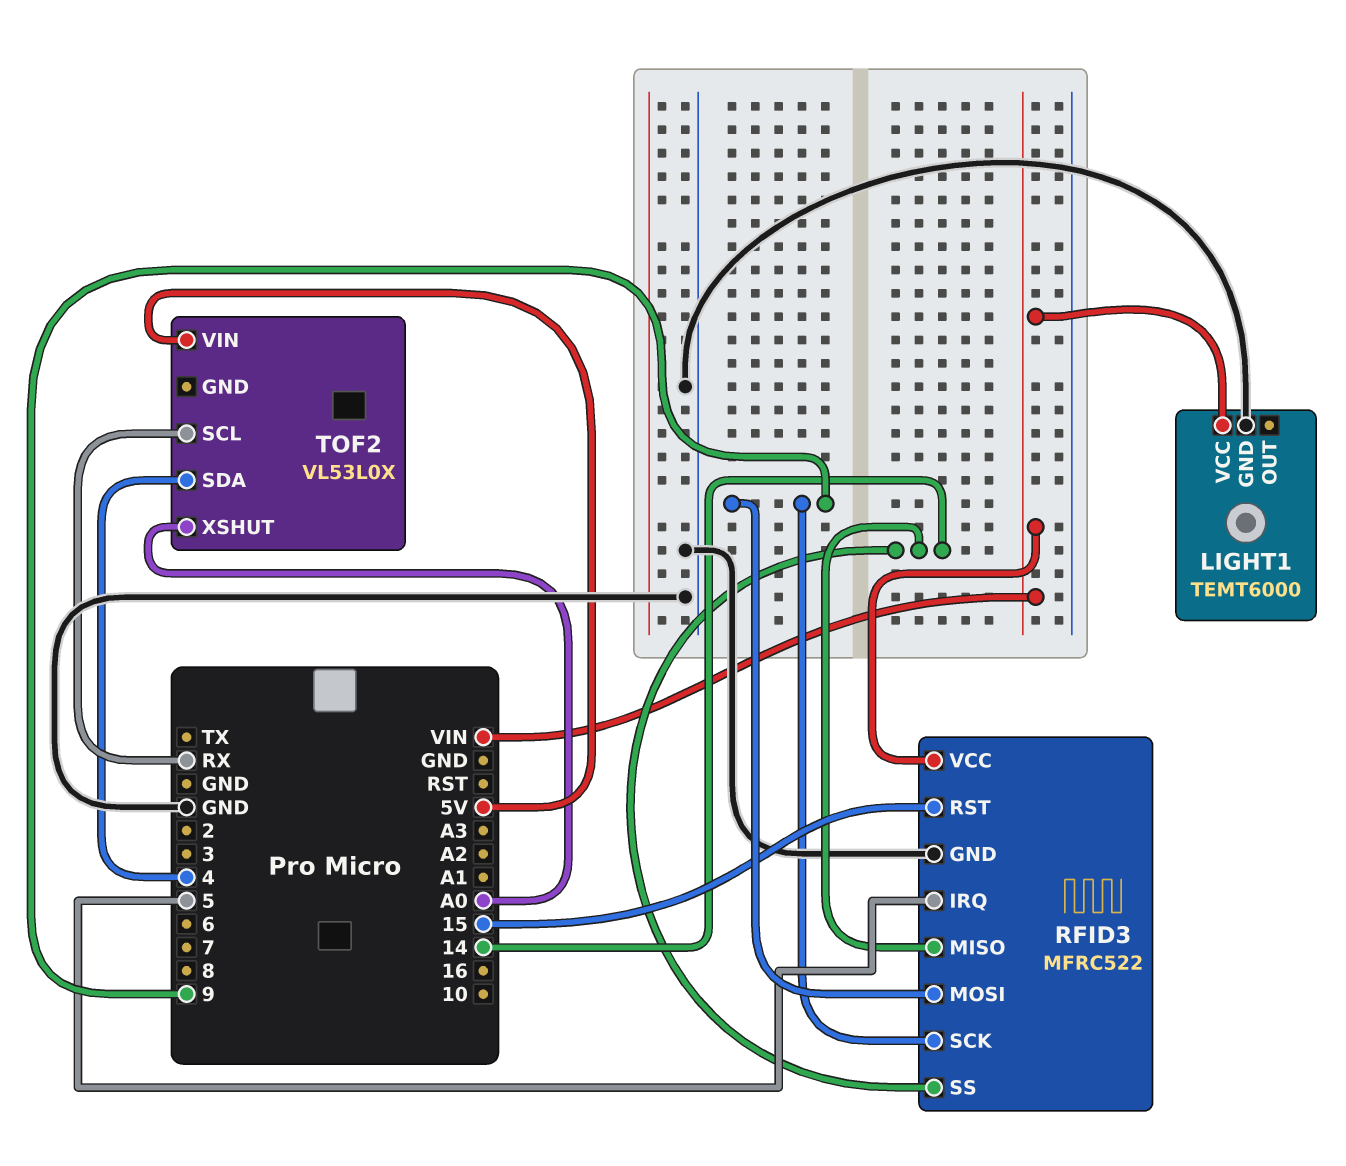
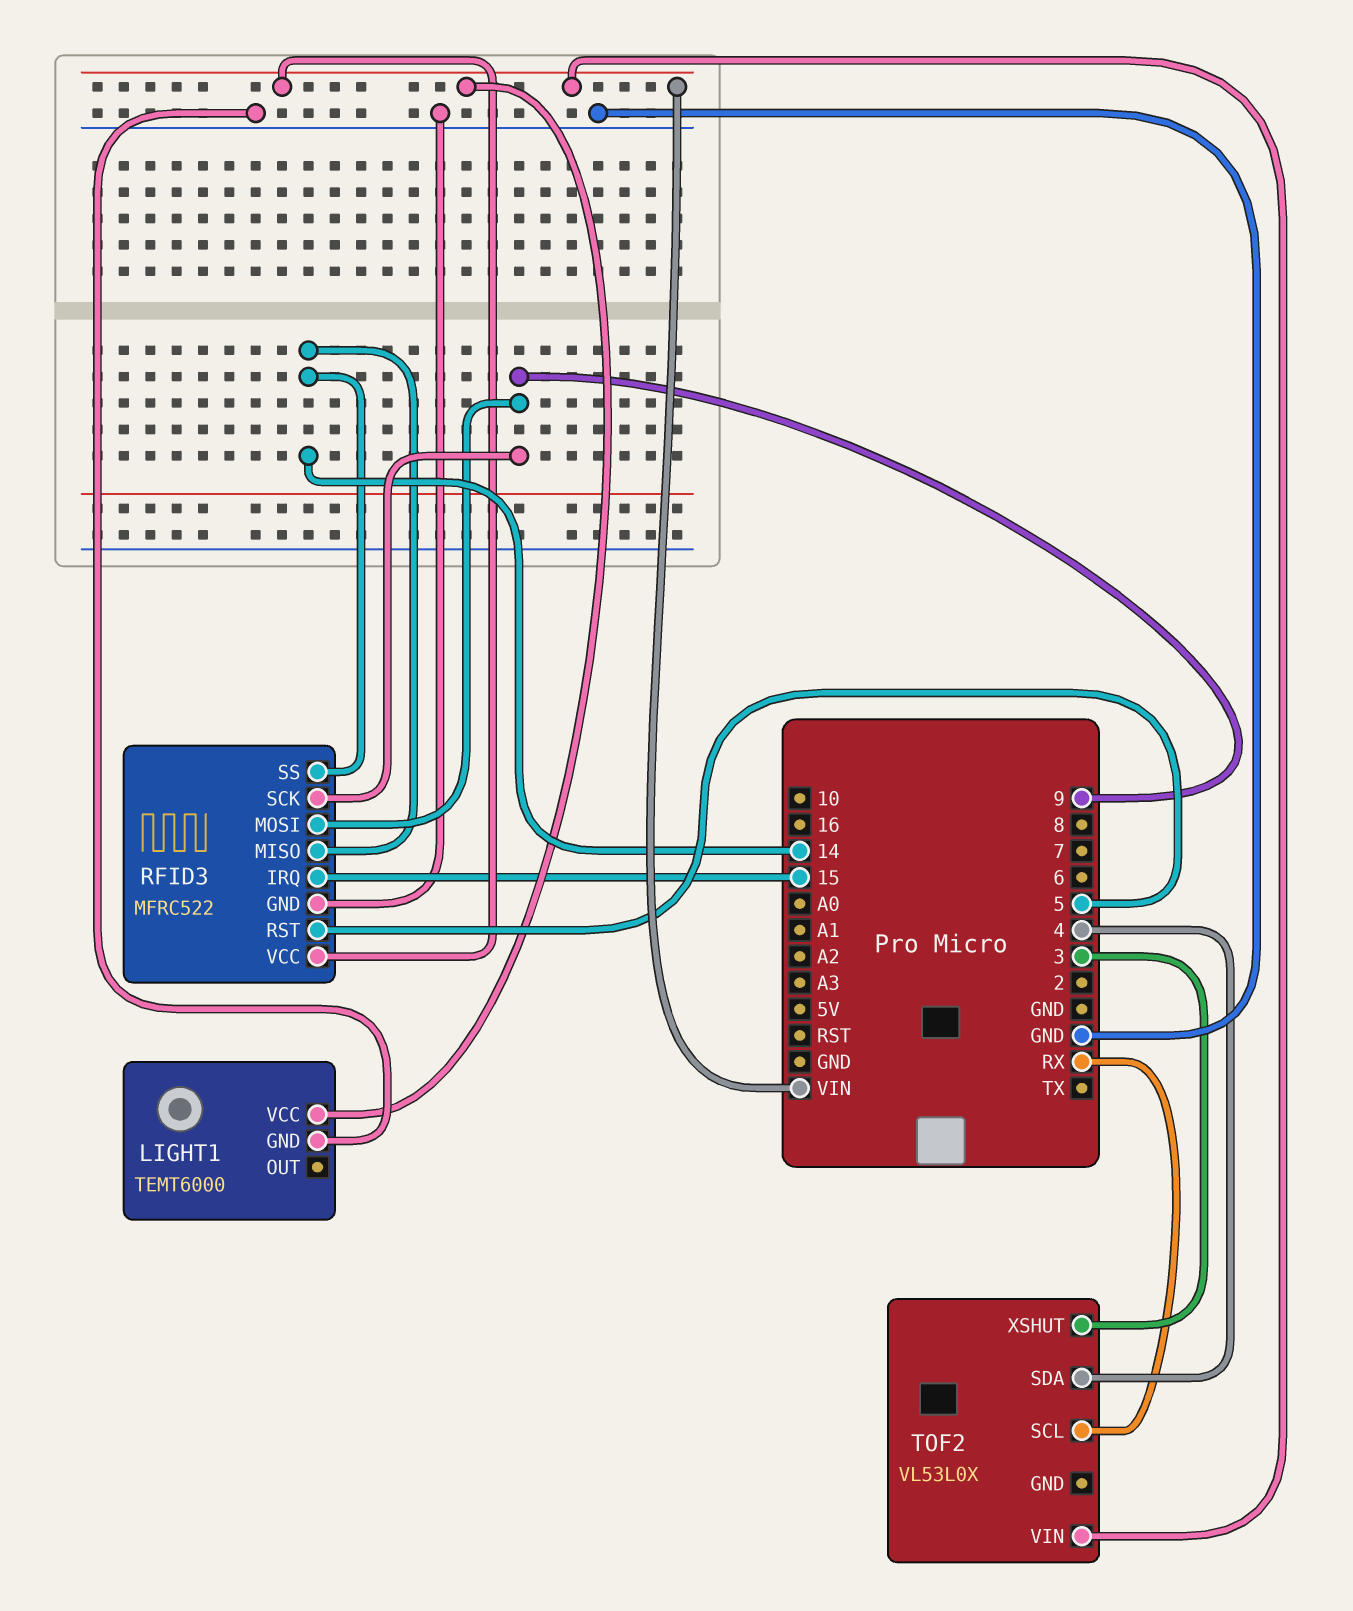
RFID3 pin IRQ: 5 -> 15
RFID3 pin RST: 15 -> 5
TOF2 pin VIN: 5V -> VIN
TOF2 pin XSHUT: A0 -> 3

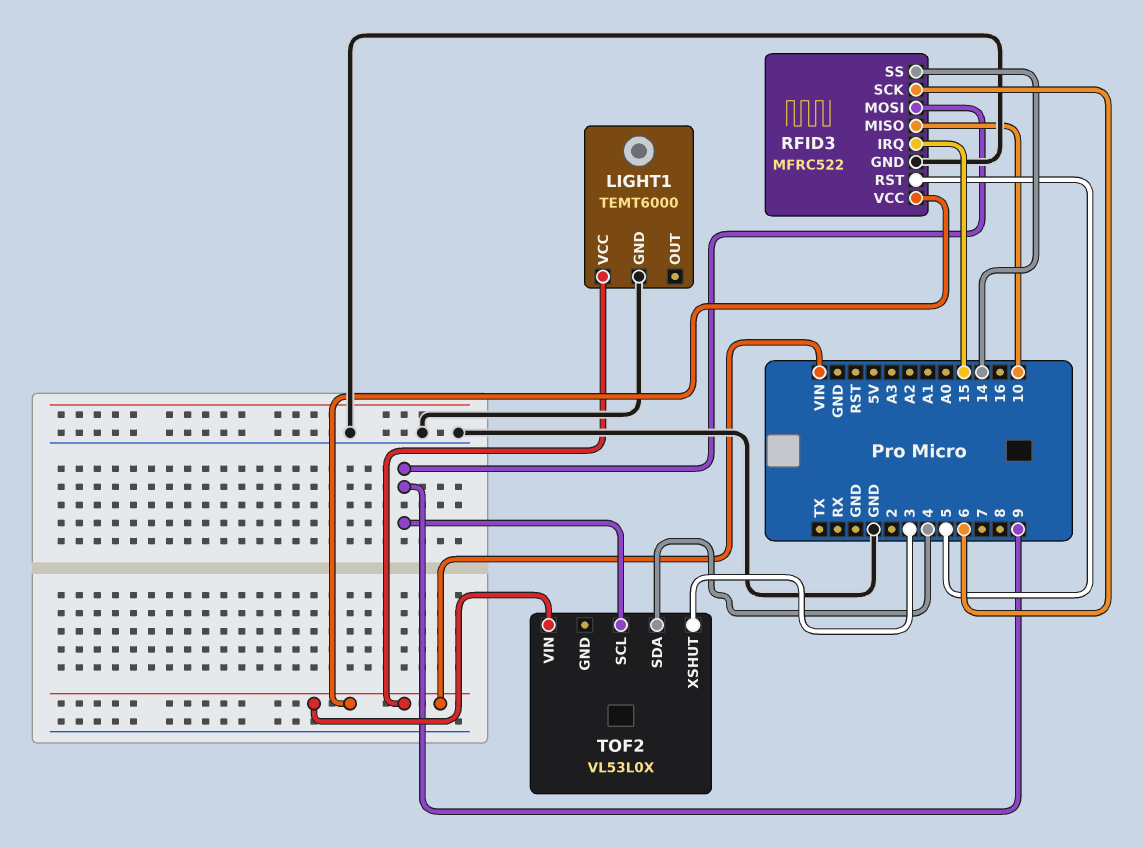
RFID3 pin MISO: 14 -> 10
RFID3 pin SCK: 9 -> 6
TOF2 pin SCL: RX -> 9

